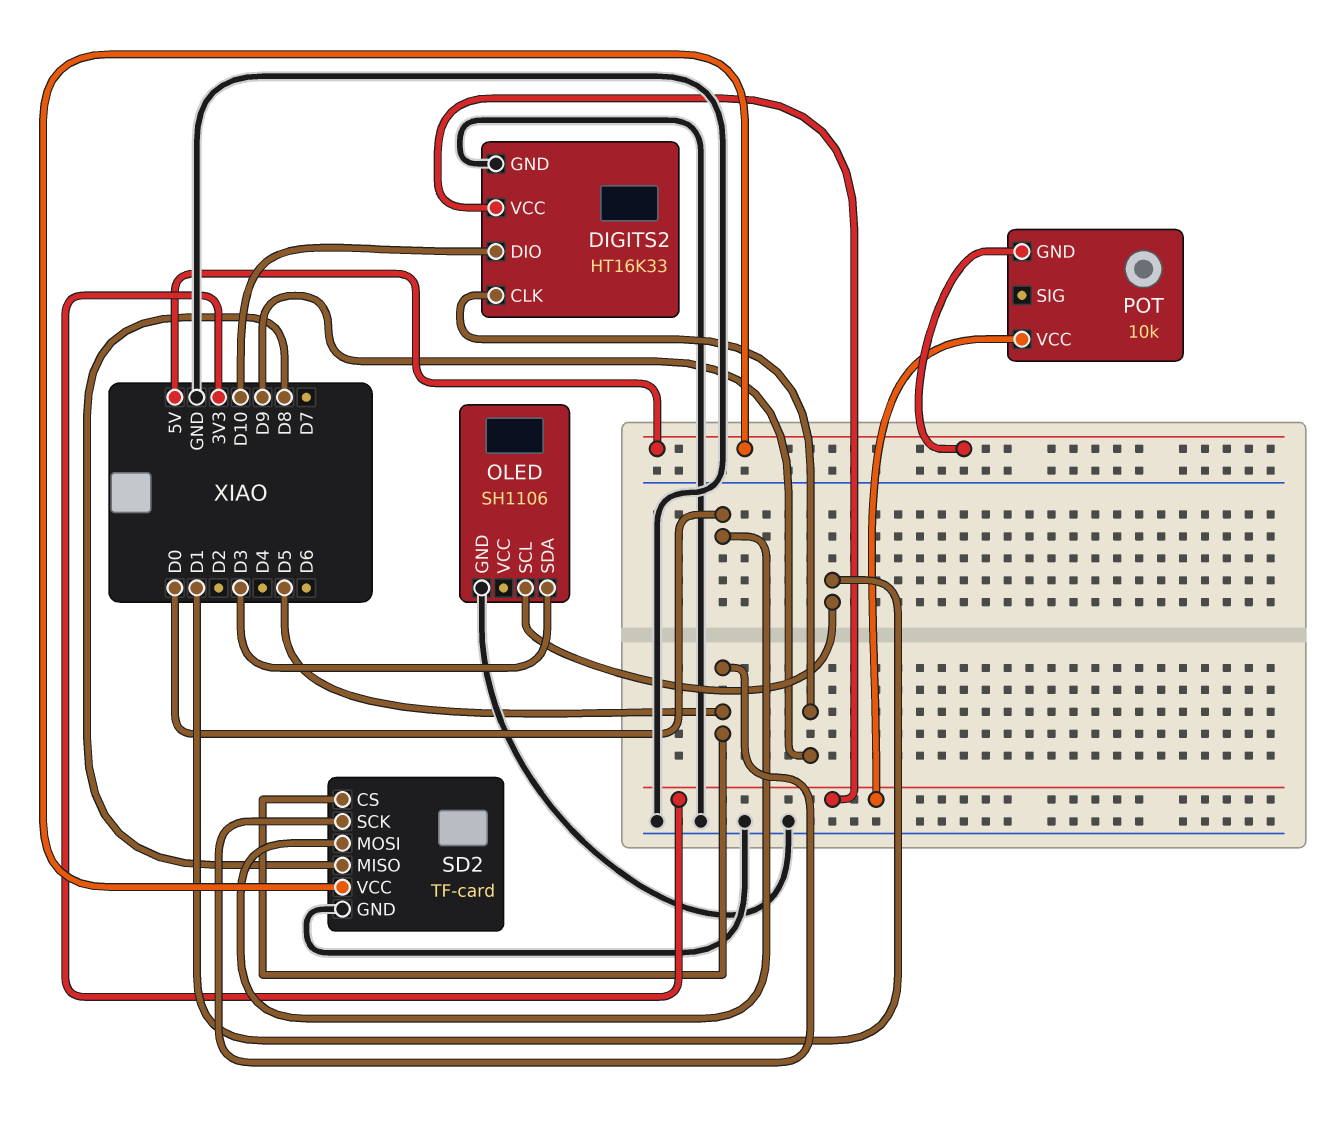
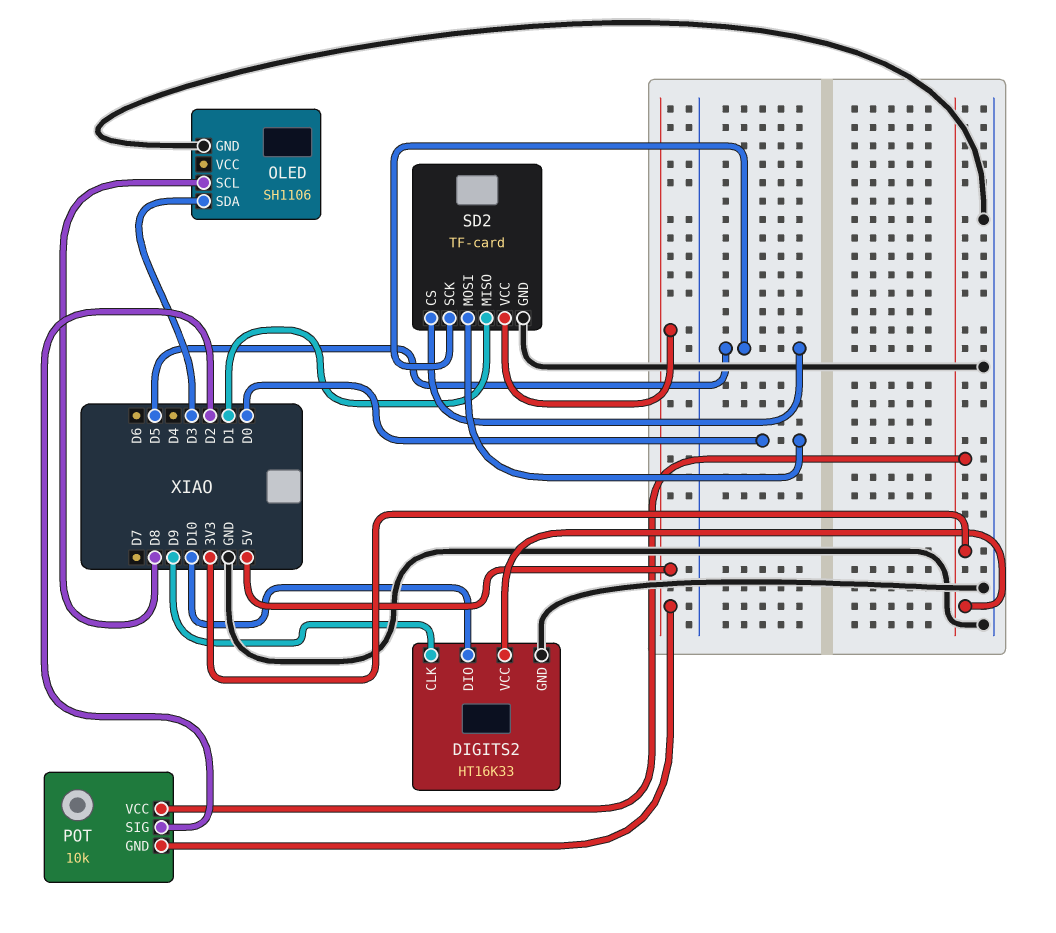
OLED pin SCL: D1 -> D8
POT pin SIG: none -> D2
SD2 pin MISO: D8 -> D1

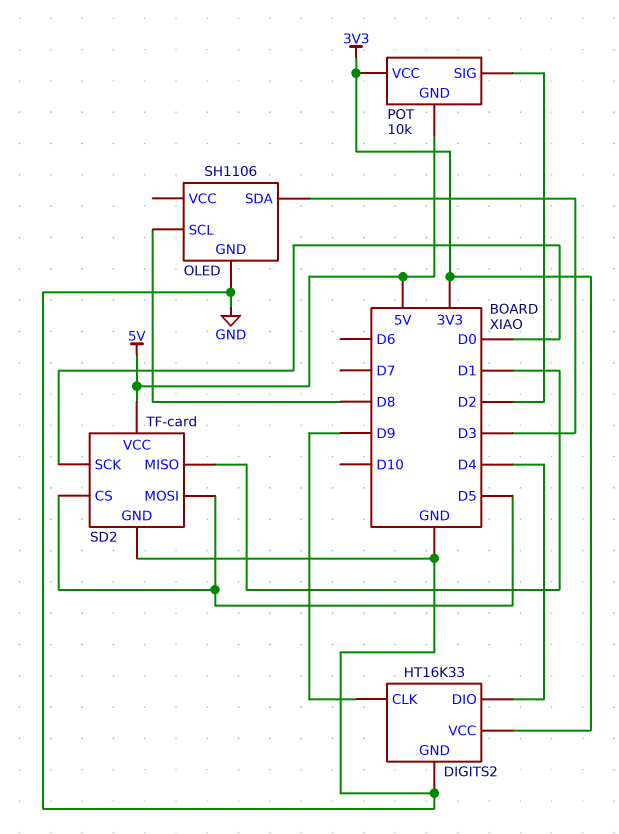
DIGITS2 pin DIO: D10 -> D4
SD2 pin MOSI: D0 -> D5
SD2 pin SCK: D5 -> D0

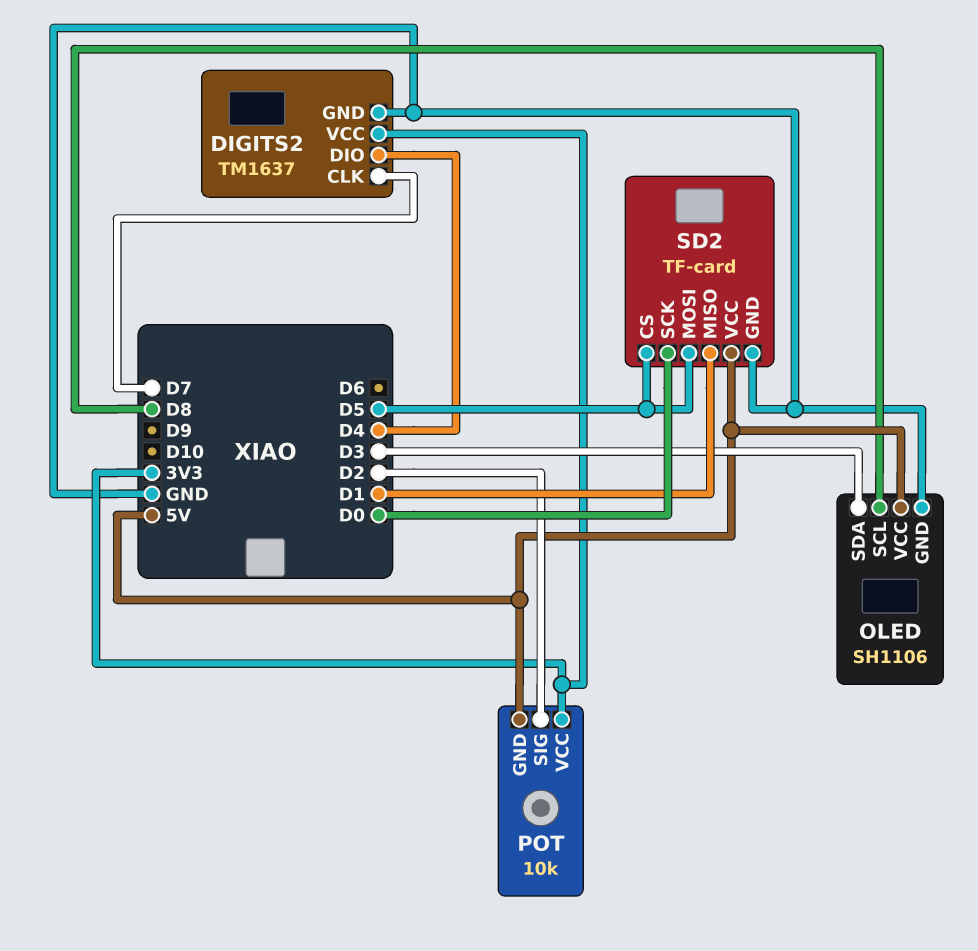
DIGITS2: HT16K33 -> TM1637
DIGITS2 pin CLK: D9 -> D7
OLED pin VCC: none -> 5V

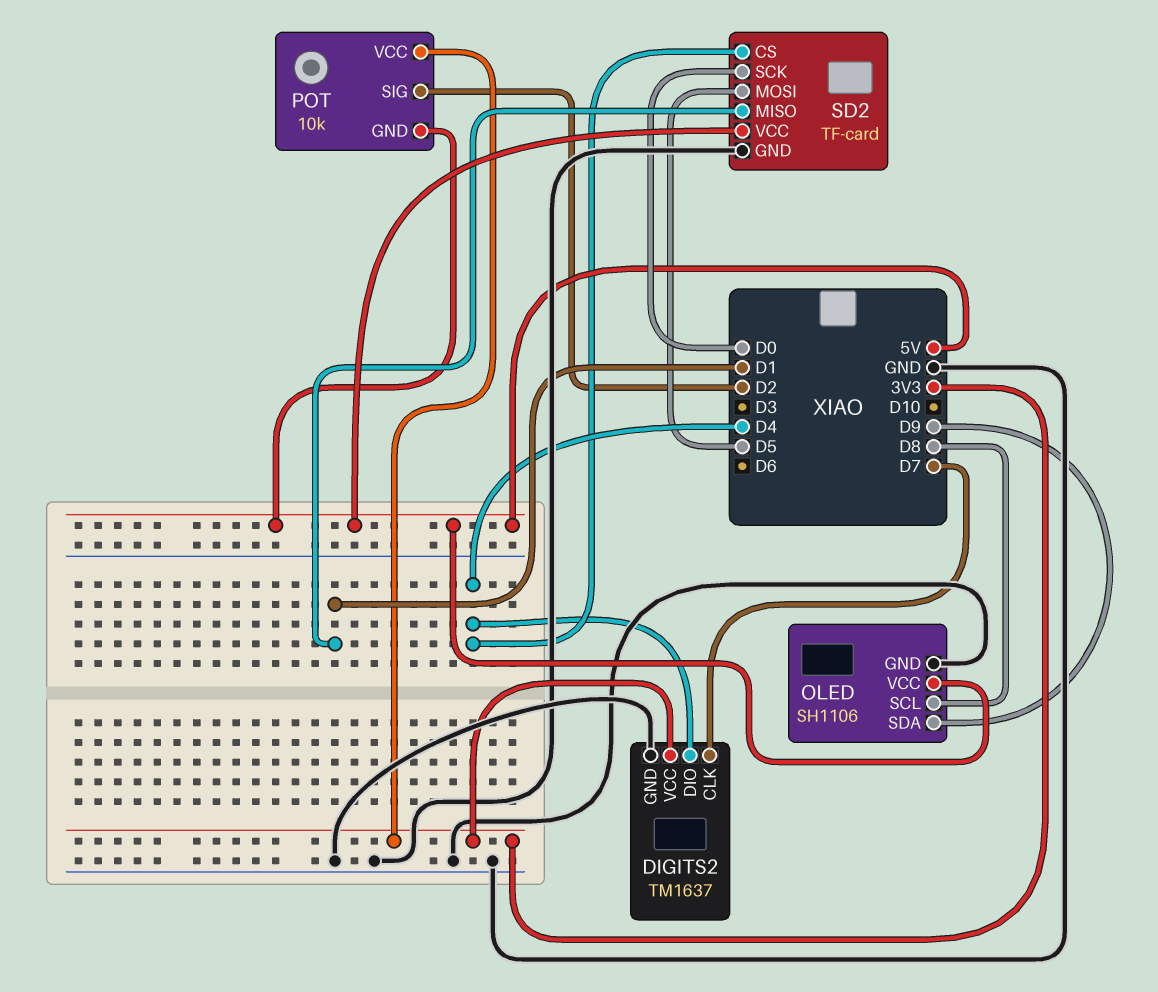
OLED pin SDA: D3 -> D9
SD2 pin CS: D5 -> D4

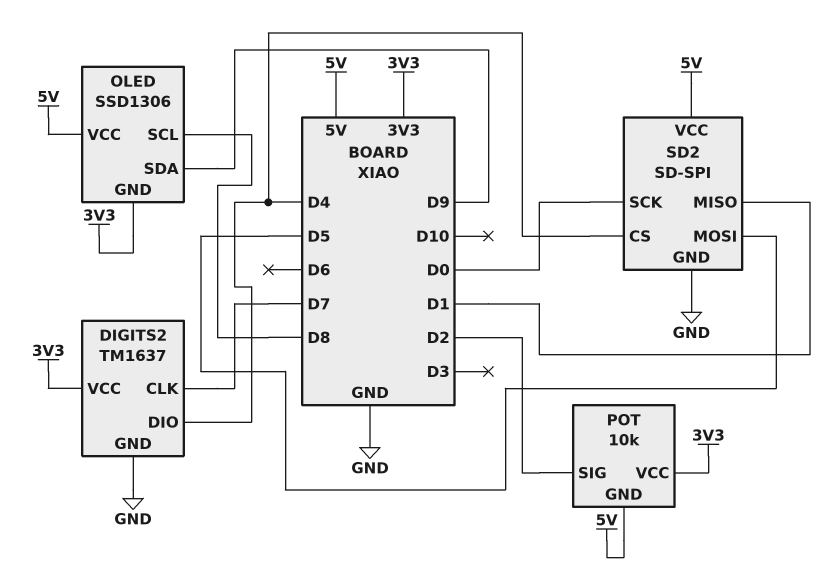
OLED: SH1106 -> SSD1306
OLED pin GND: GND -> 3V3
SD2: TF-card -> SD-SPI

